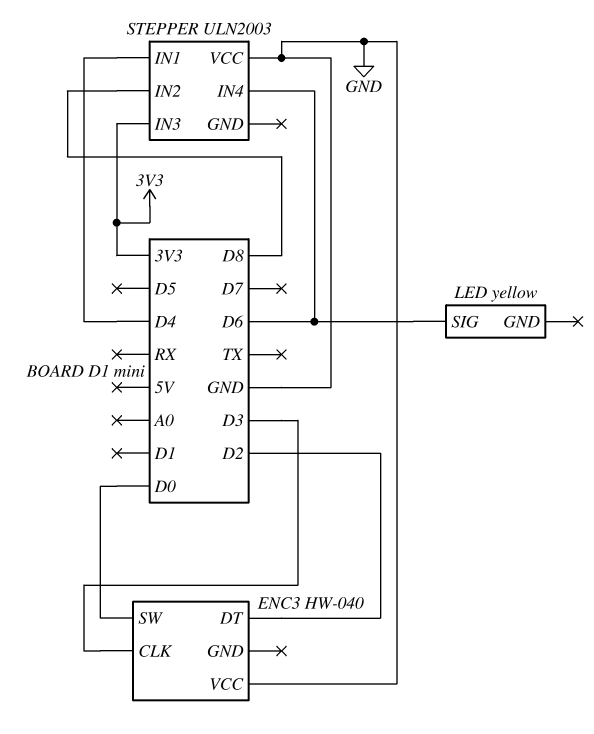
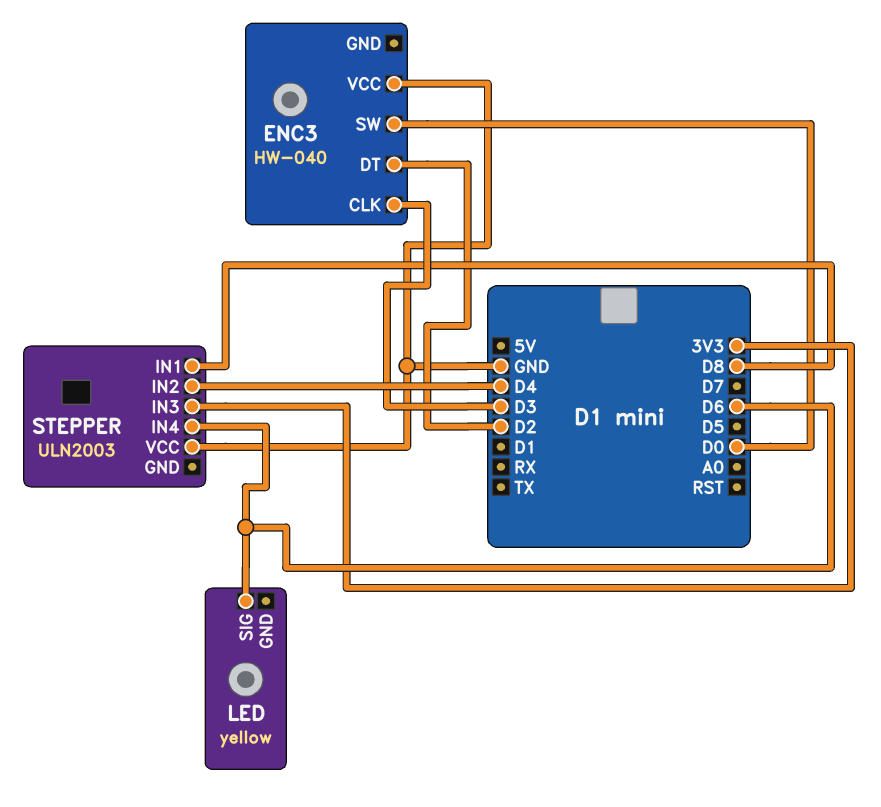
STEPPER pin IN1: D4 -> D8
STEPPER pin IN2: D8 -> D4

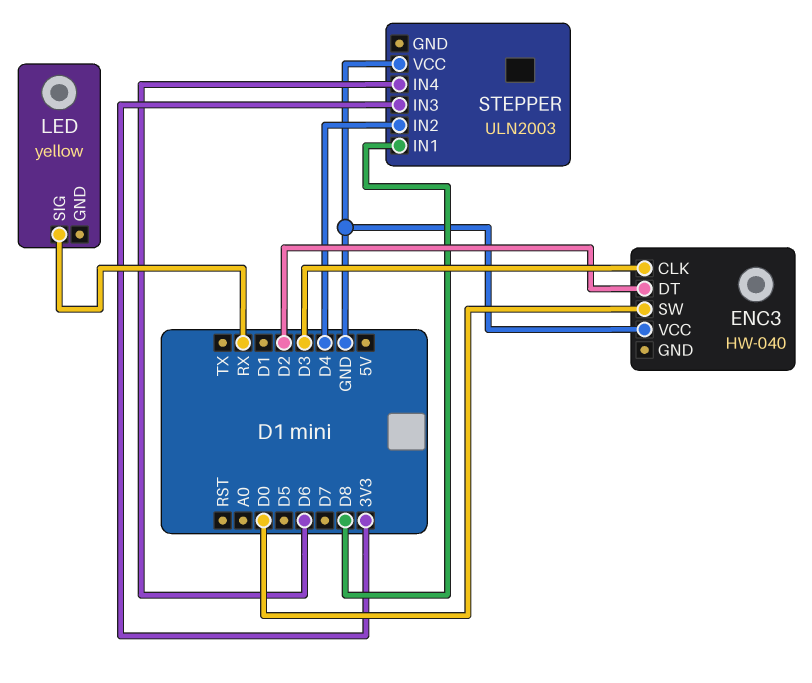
LED pin SIG: D6 -> RX

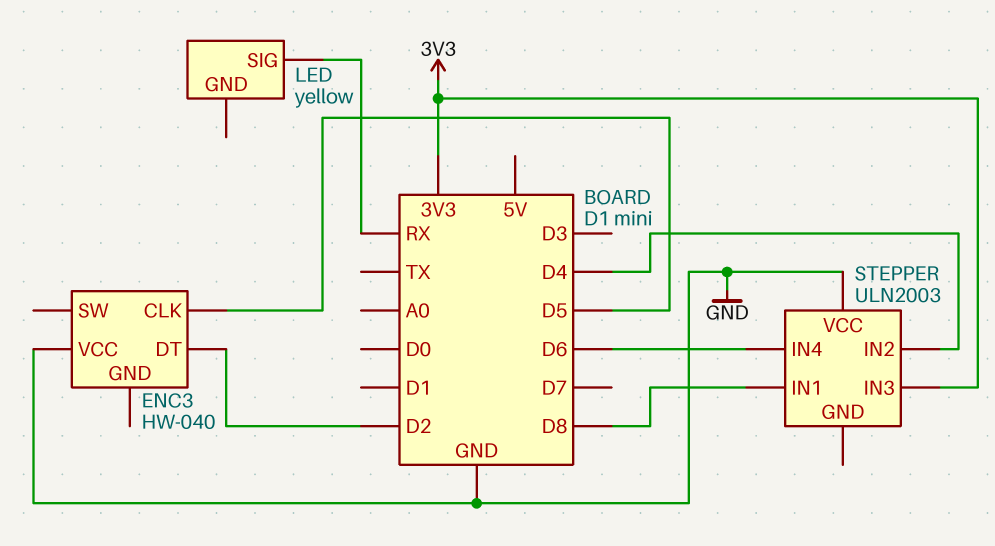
ENC3 pin CLK: D3 -> D5
ENC3 pin SW: D0 -> none

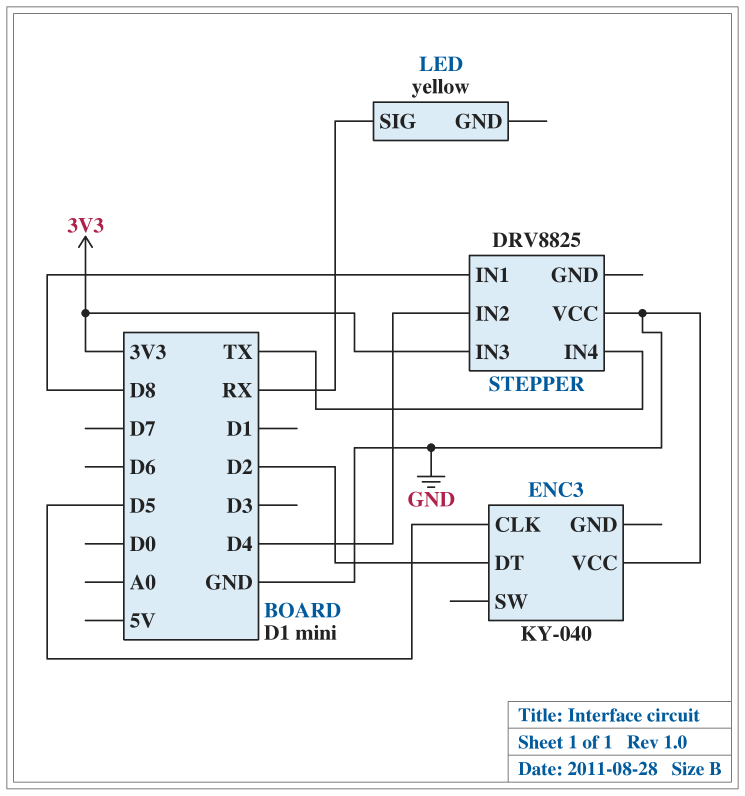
ENC3: HW-040 -> KY-040
STEPPER: ULN2003 -> DRV8825
STEPPER pin IN4: D6 -> TX

